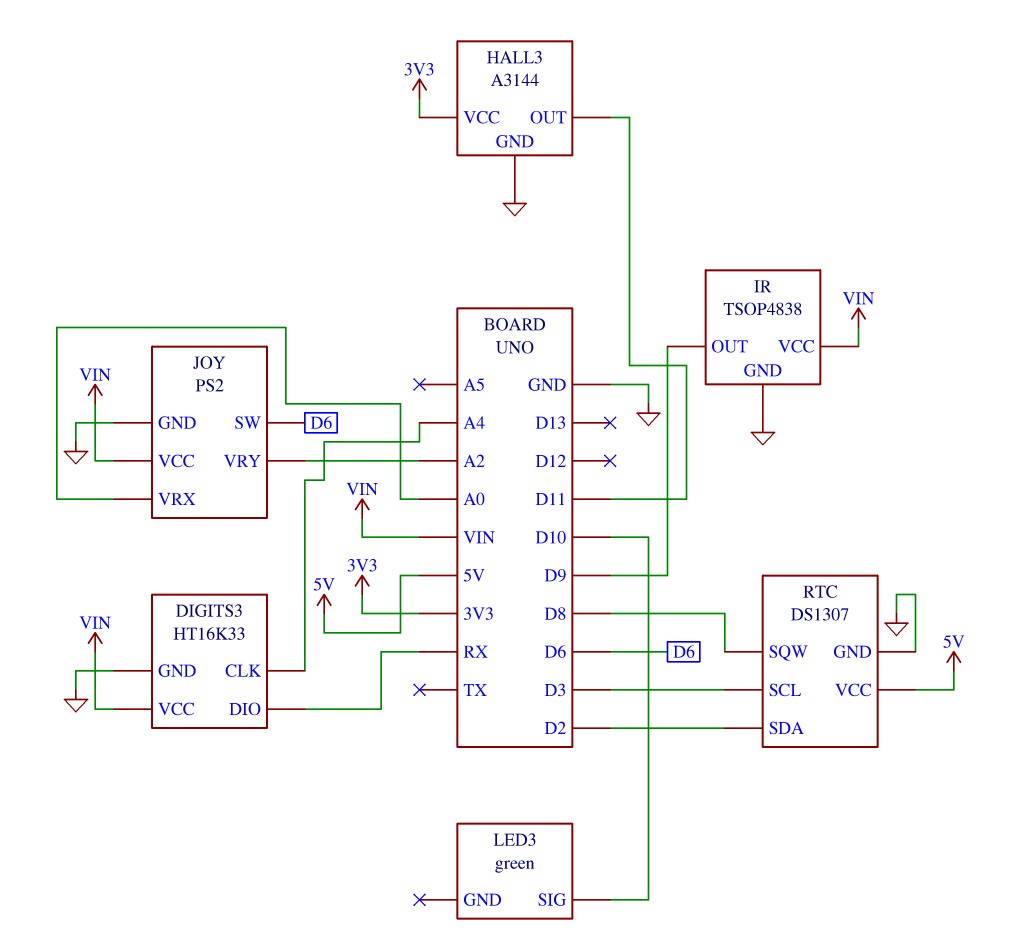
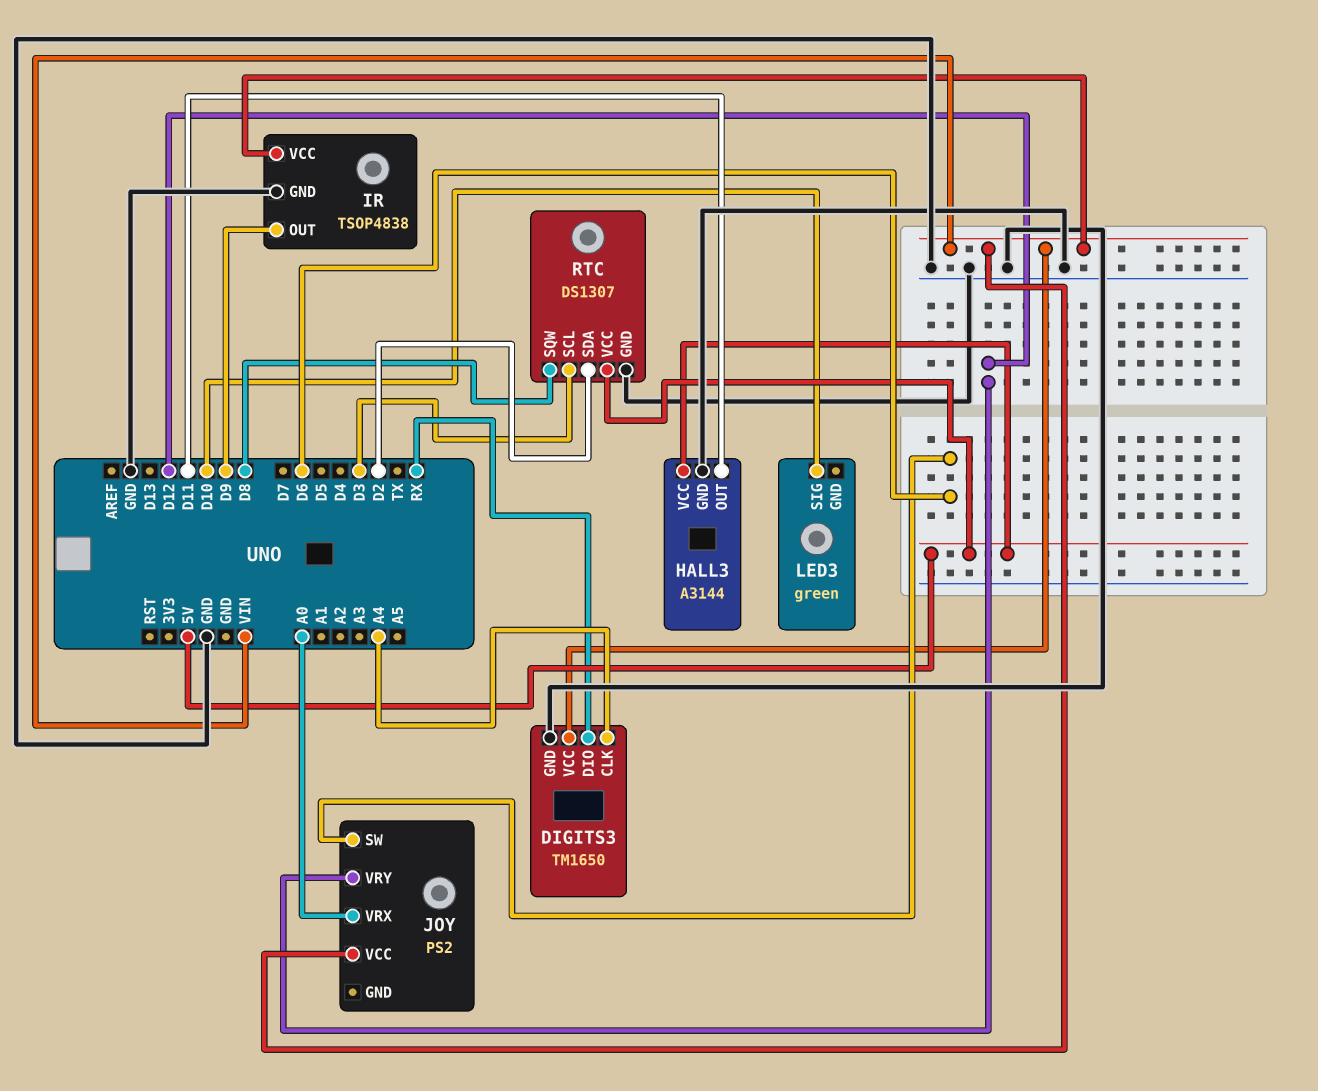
DIGITS3: HT16K33 -> TM1650
HALL3 pin VCC: 3V3 -> 5V
JOY pin GND: GND -> none
JOY pin VRY: A2 -> D12

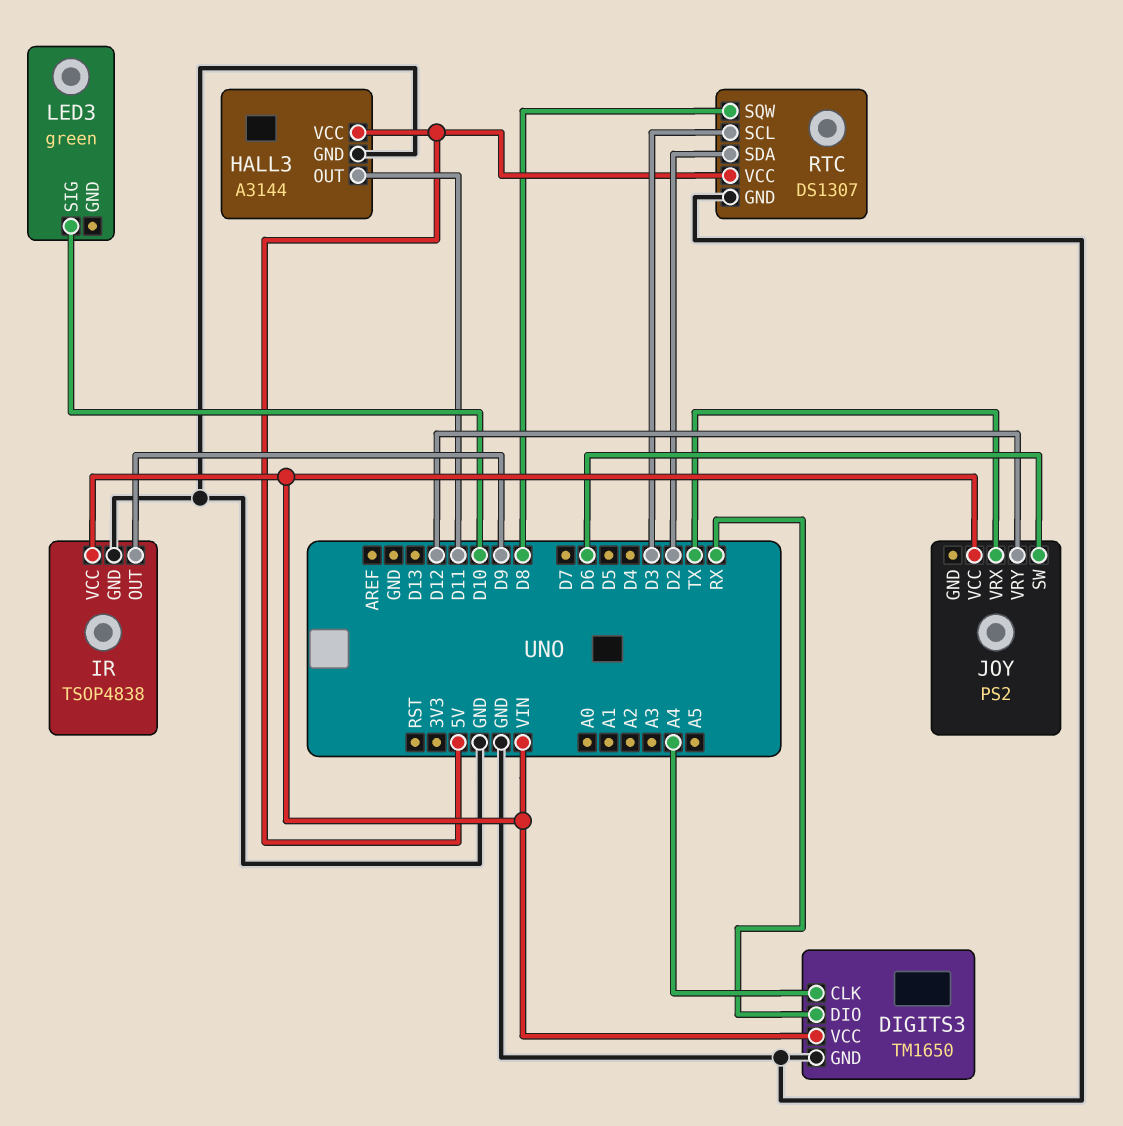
JOY pin VRX: A0 -> TX

